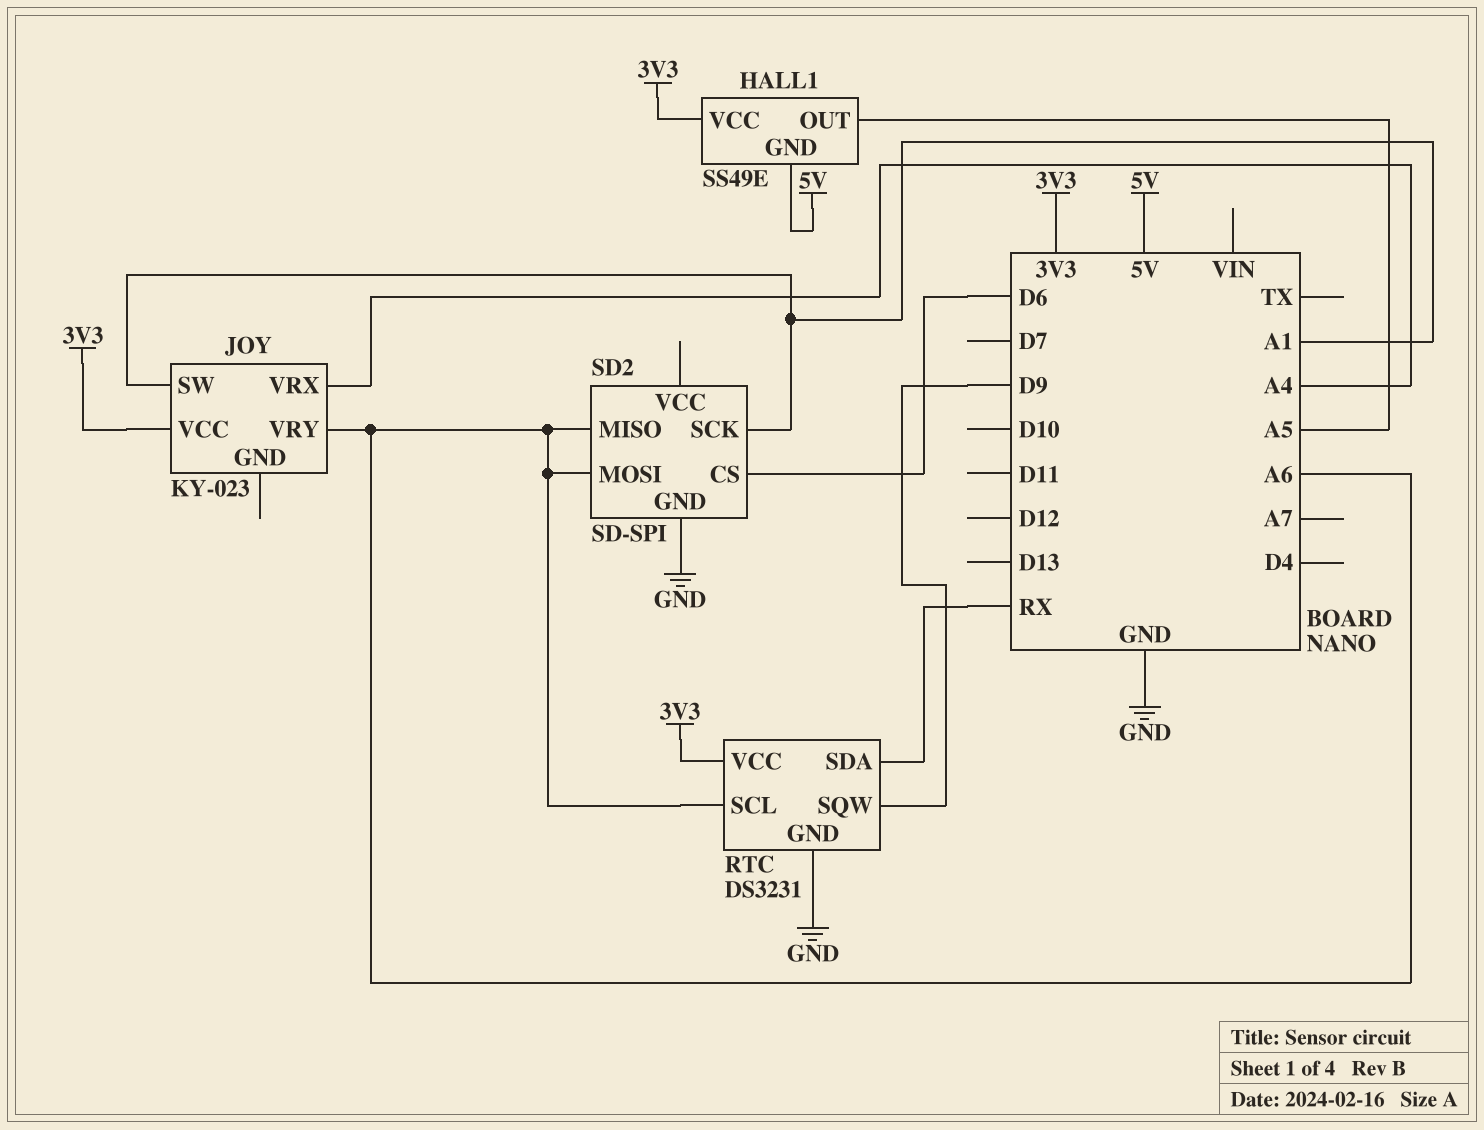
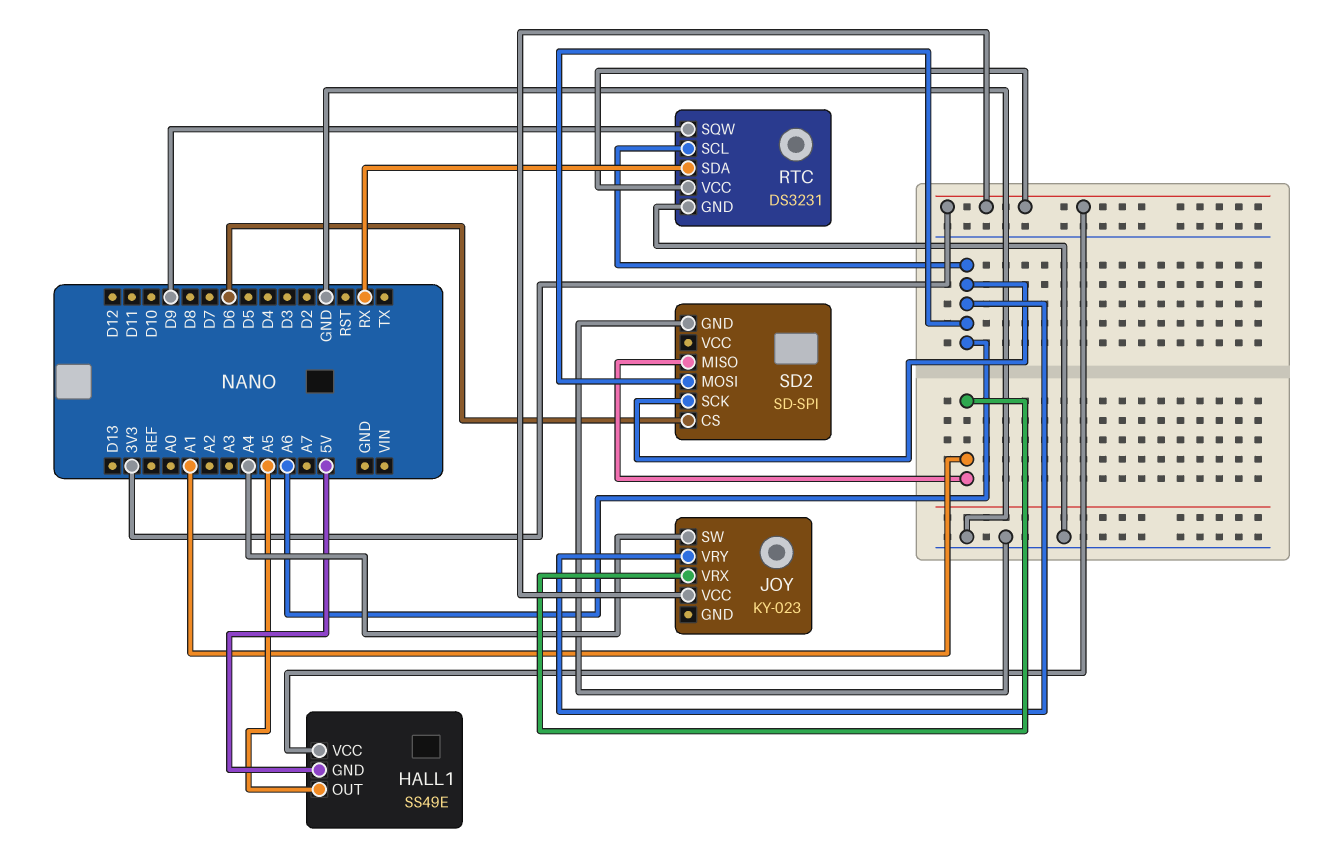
JOY pin SW: A1 -> A4
JOY pin VRX: A4 -> A1
SD2 pin MISO: A6 -> A1
SD2 pin SCK: A1 -> A6

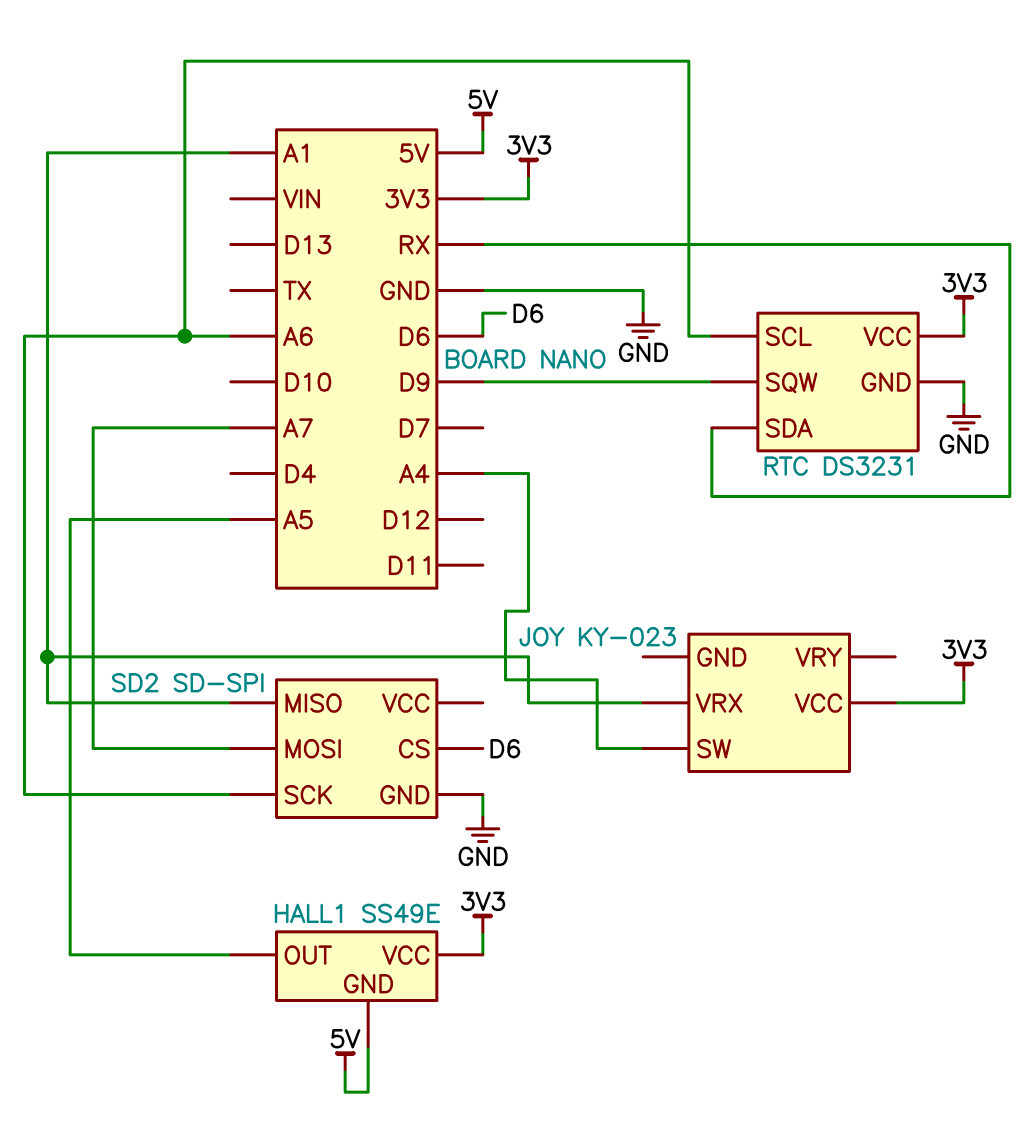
JOY pin VRY: A6 -> none
SD2 pin MOSI: A6 -> A7

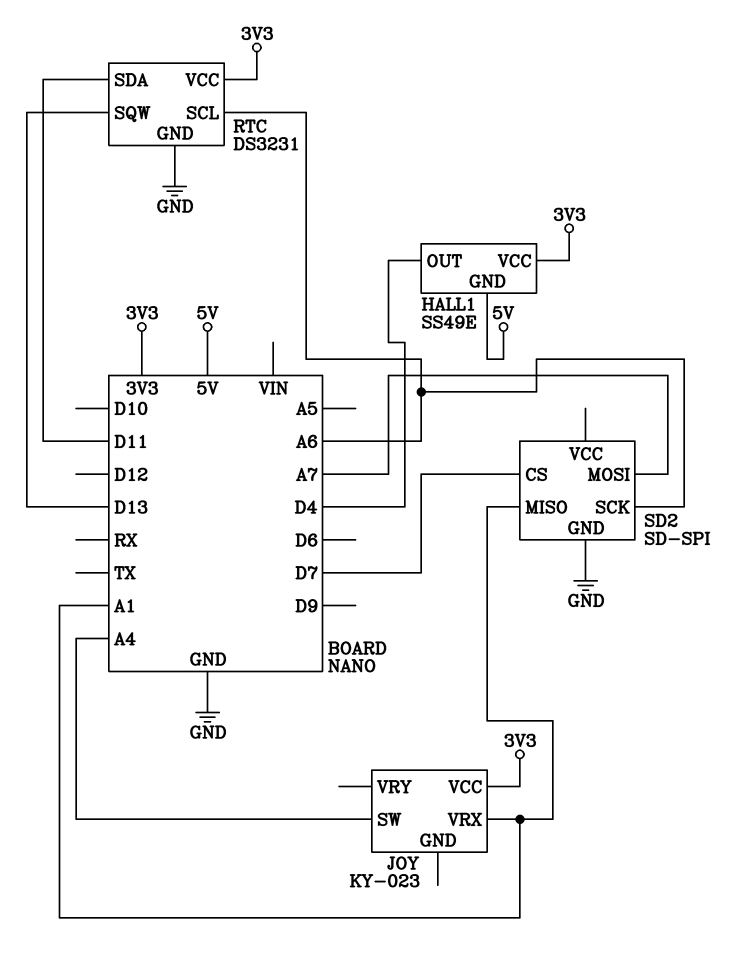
HALL1 pin OUT: A5 -> D4
RTC pin SDA: RX -> D11
RTC pin SQW: D9 -> D13
SD2 pin CS: D6 -> D7

